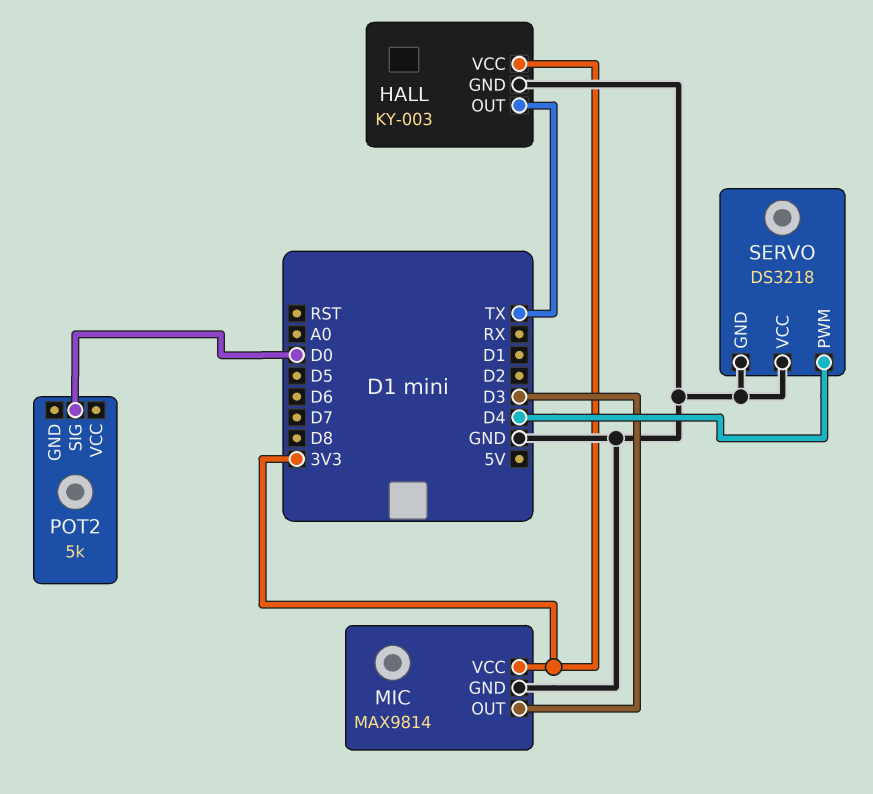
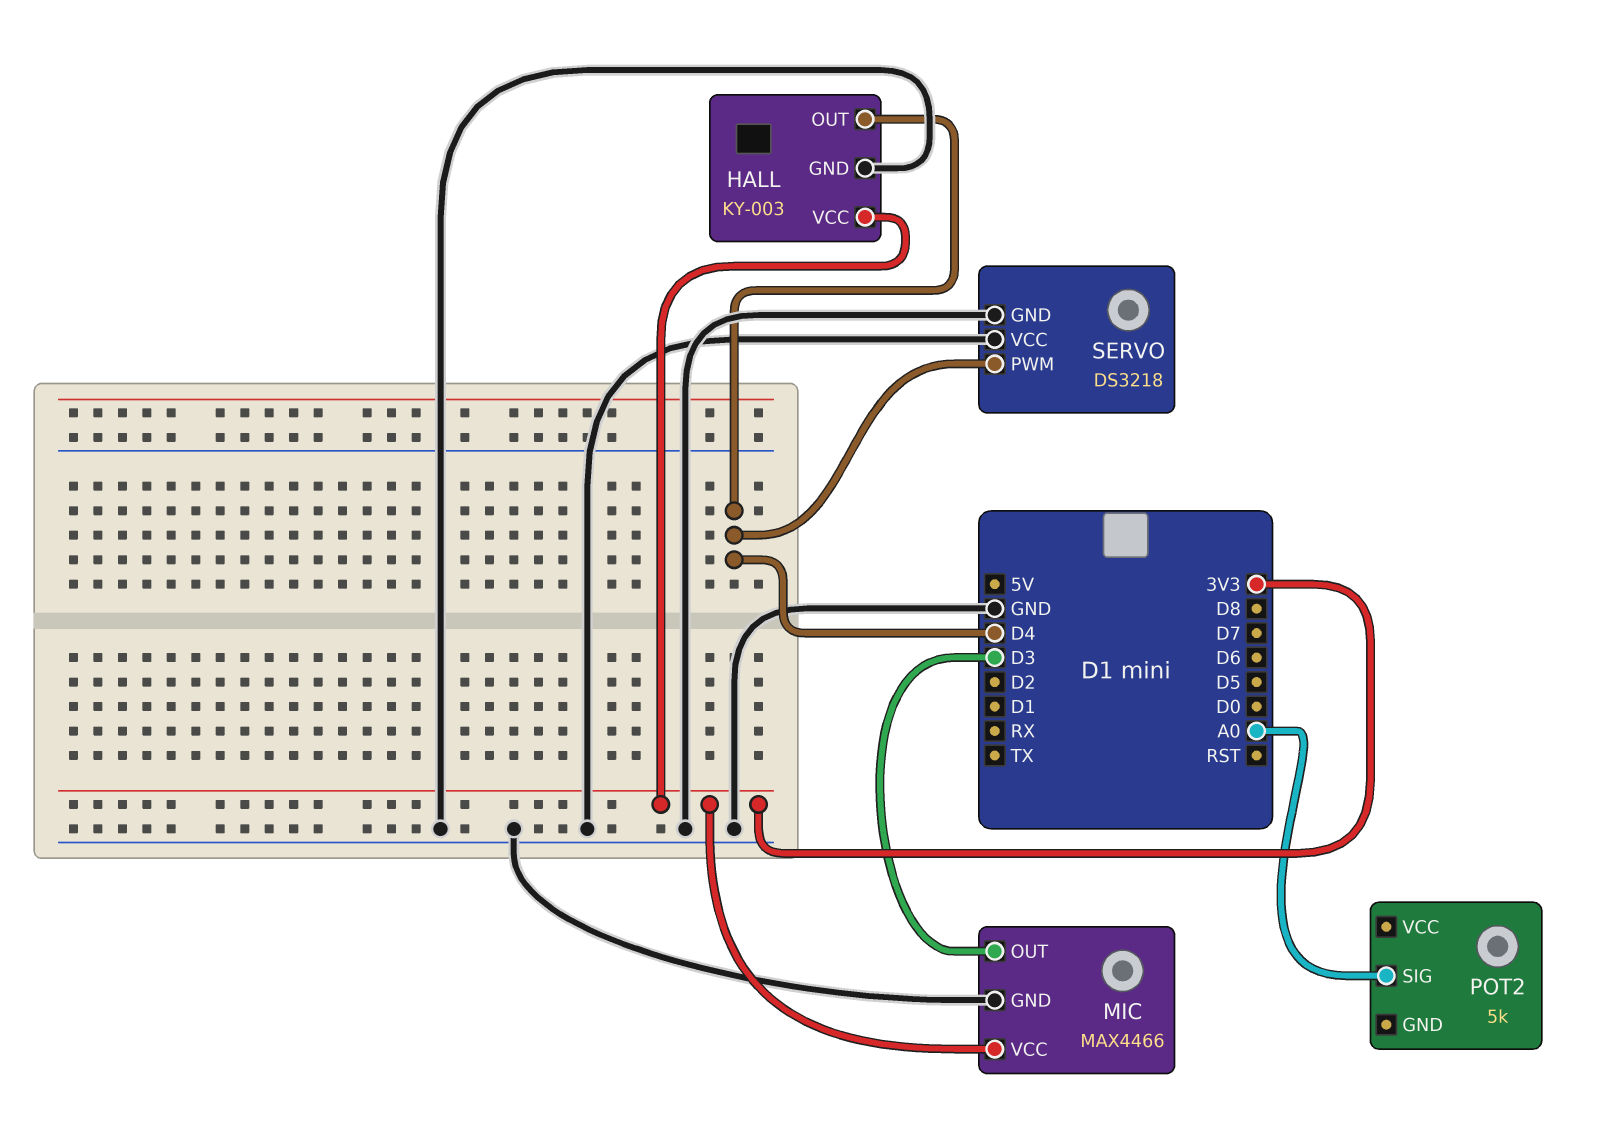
HALL pin OUT: TX -> D4
MIC: MAX9814 -> MAX4466
POT2 pin SIG: D0 -> A0

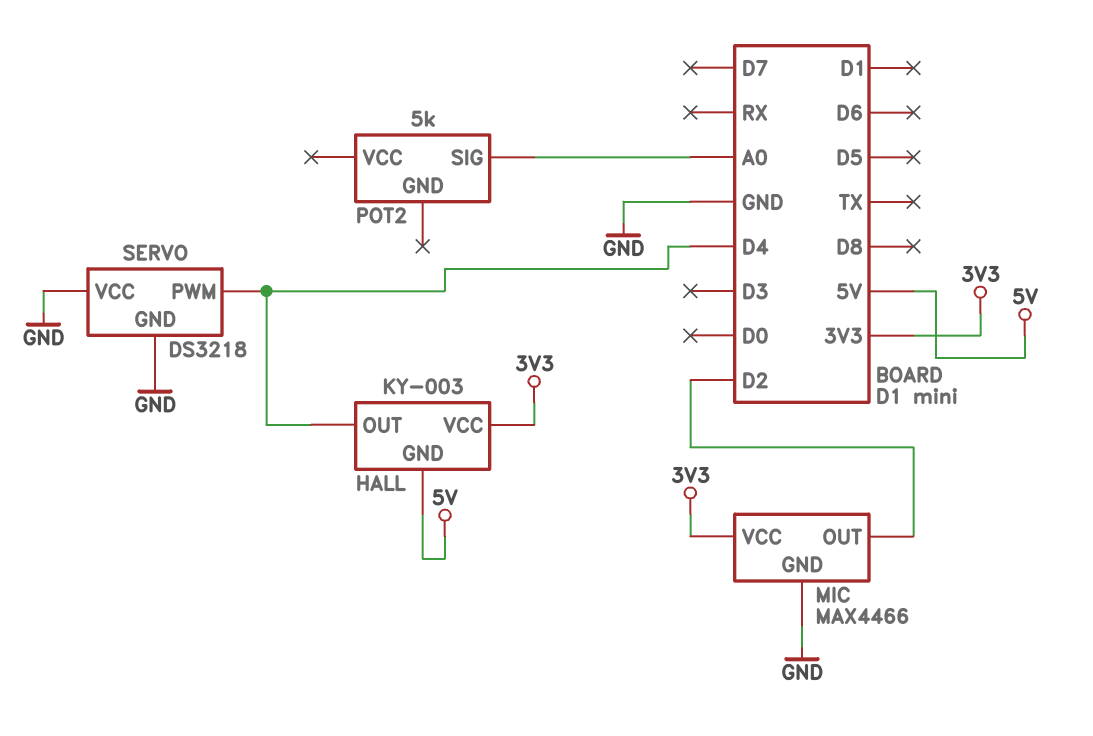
HALL pin GND: GND -> 5V
MIC pin OUT: D3 -> D2

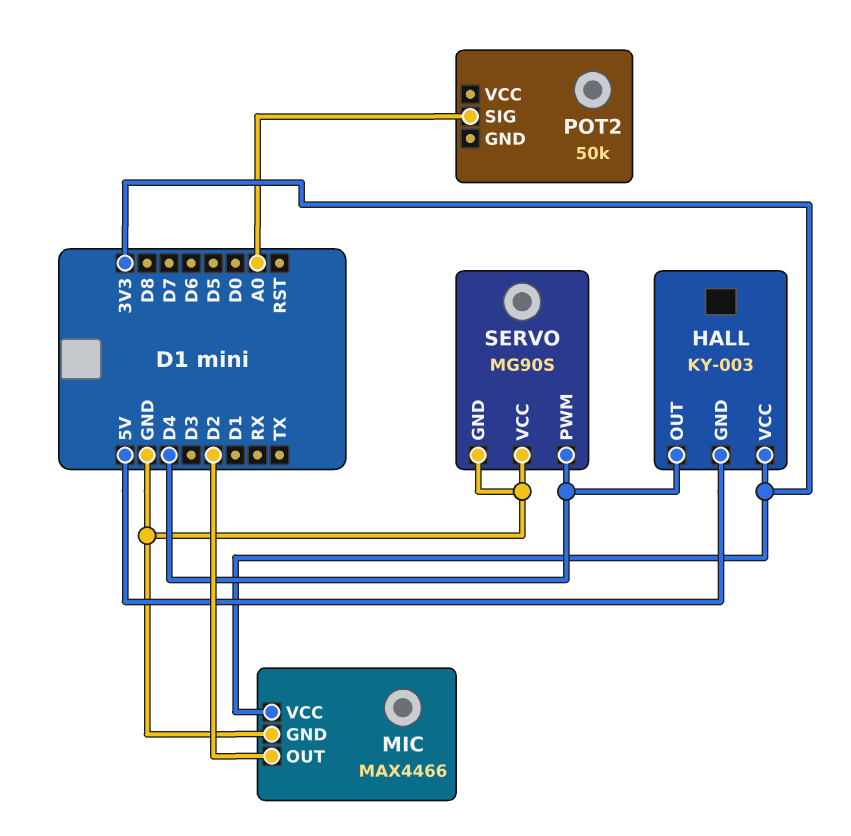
POT2: 5k -> 50k
SERVO: DS3218 -> MG90S

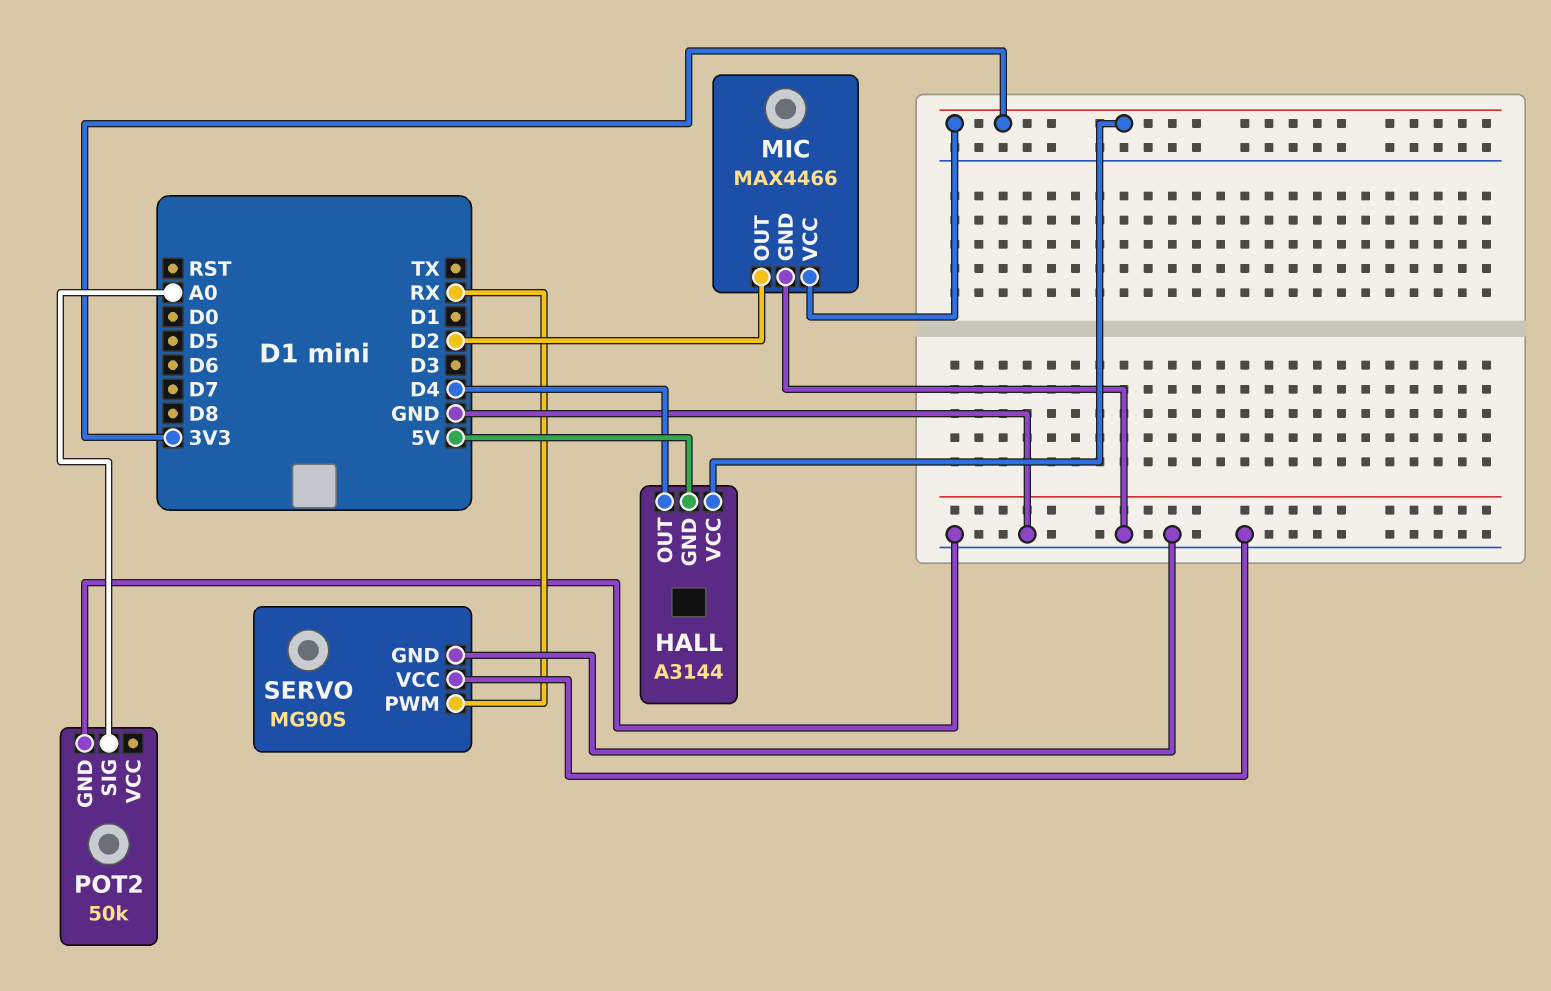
HALL: KY-003 -> A3144
POT2 pin GND: none -> GND
SERVO pin PWM: D4 -> RX

